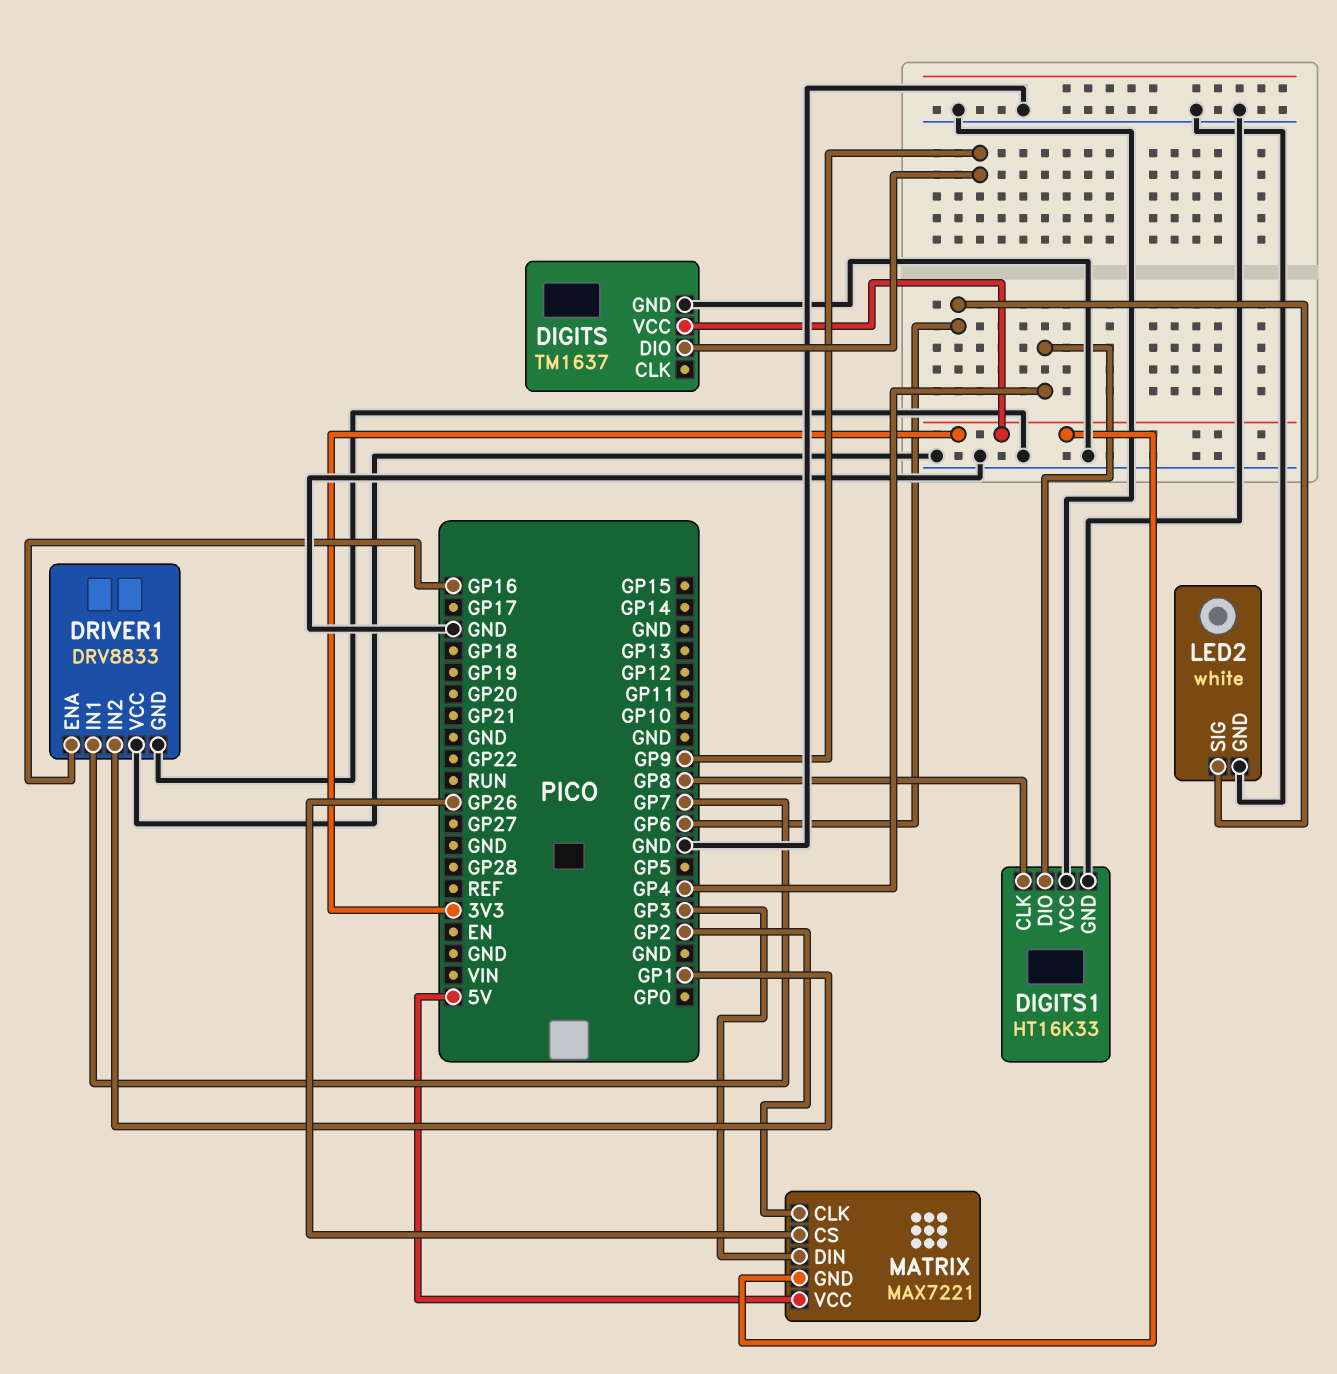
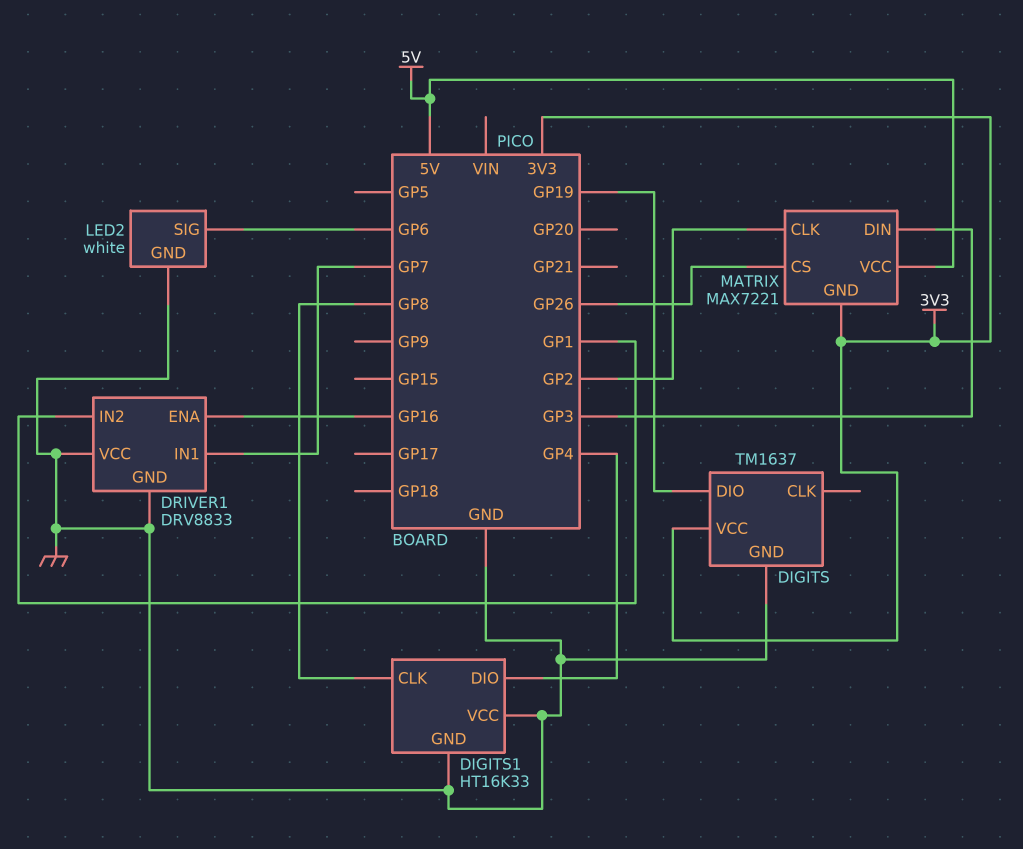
DIGITS pin DIO: GP9 -> GP19

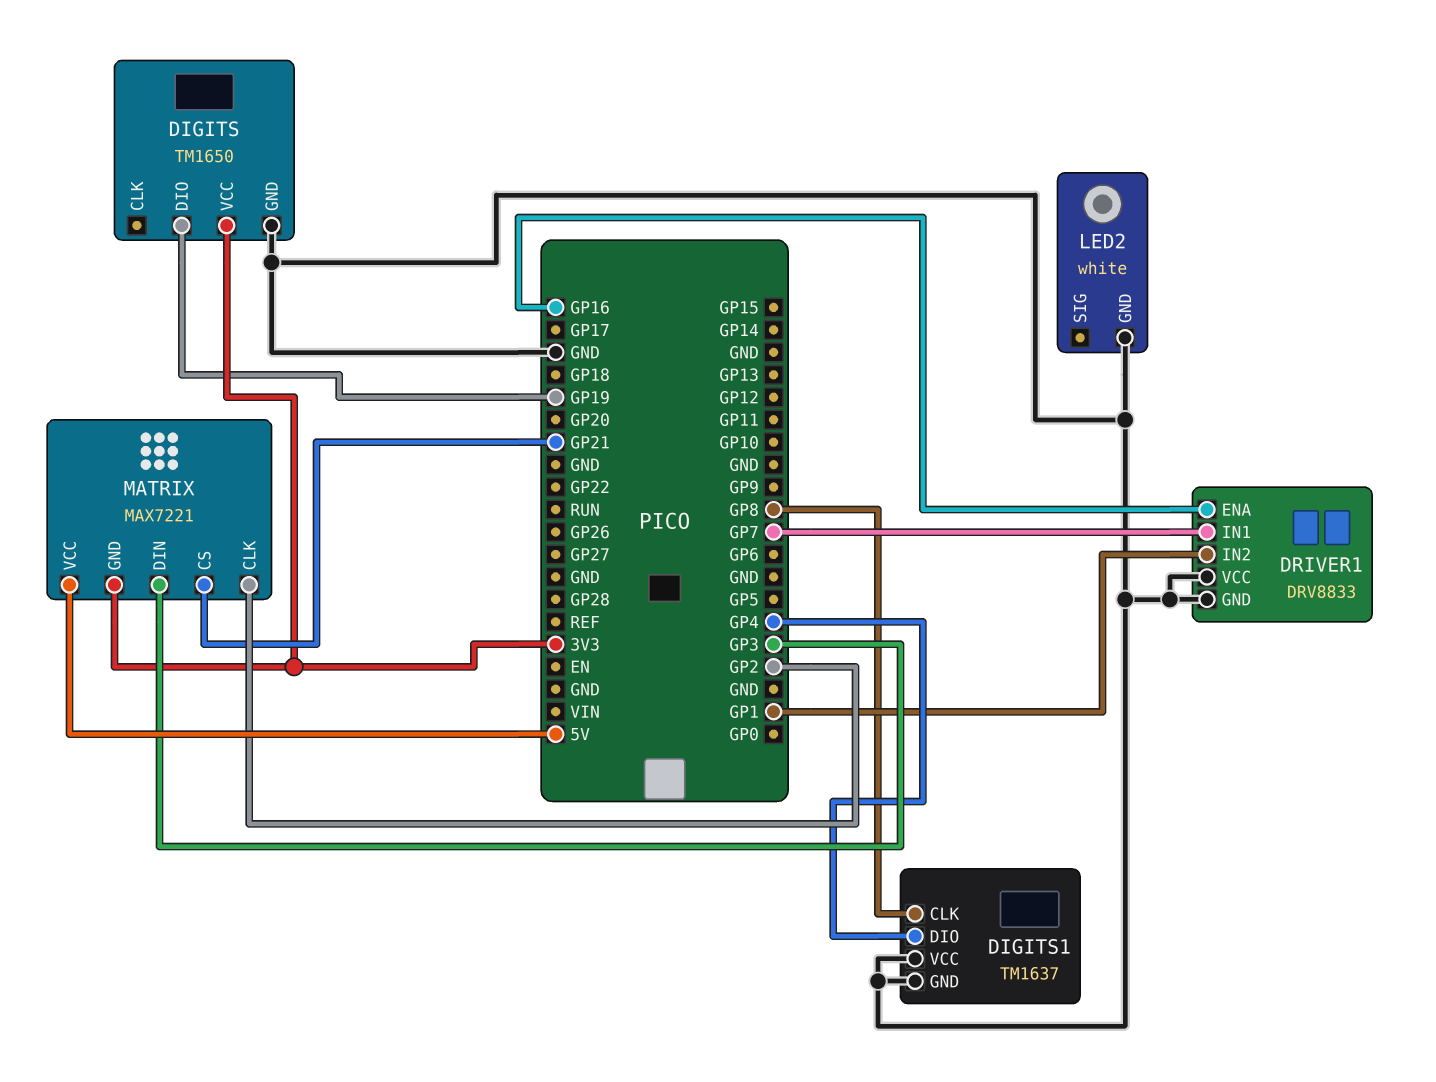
DIGITS: TM1637 -> TM1650
DIGITS1: HT16K33 -> TM1637
LED2 pin SIG: GP6 -> none
MATRIX pin CS: GP26 -> GP21

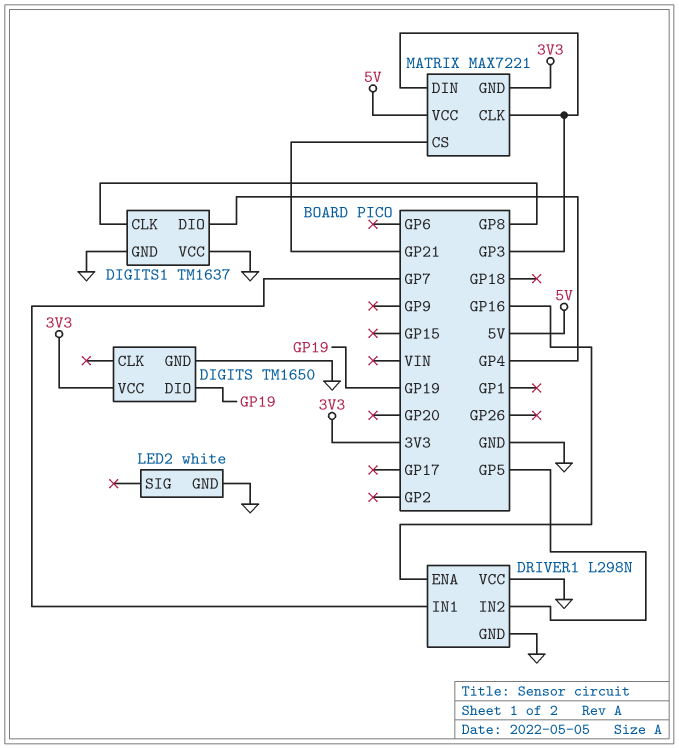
DRIVER1: DRV8833 -> L298N
DRIVER1 pin IN2: GP1 -> GP5
MATRIX pin CLK: GP2 -> GP3

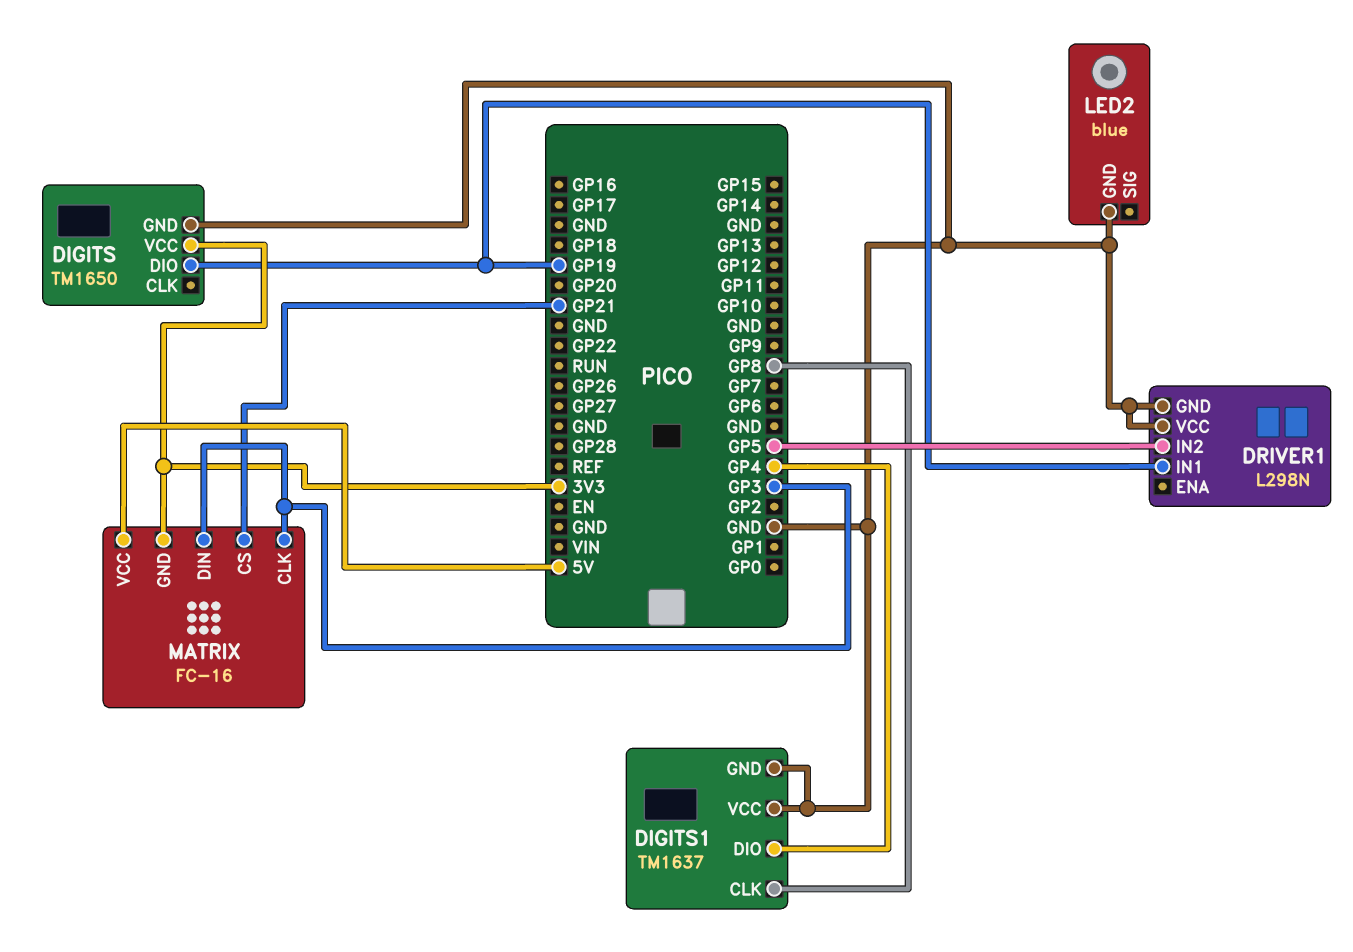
DRIVER1 pin ENA: GP16 -> none
DRIVER1 pin IN1: GP7 -> GP19
LED2: white -> blue
MATRIX: MAX7221 -> FC-16

